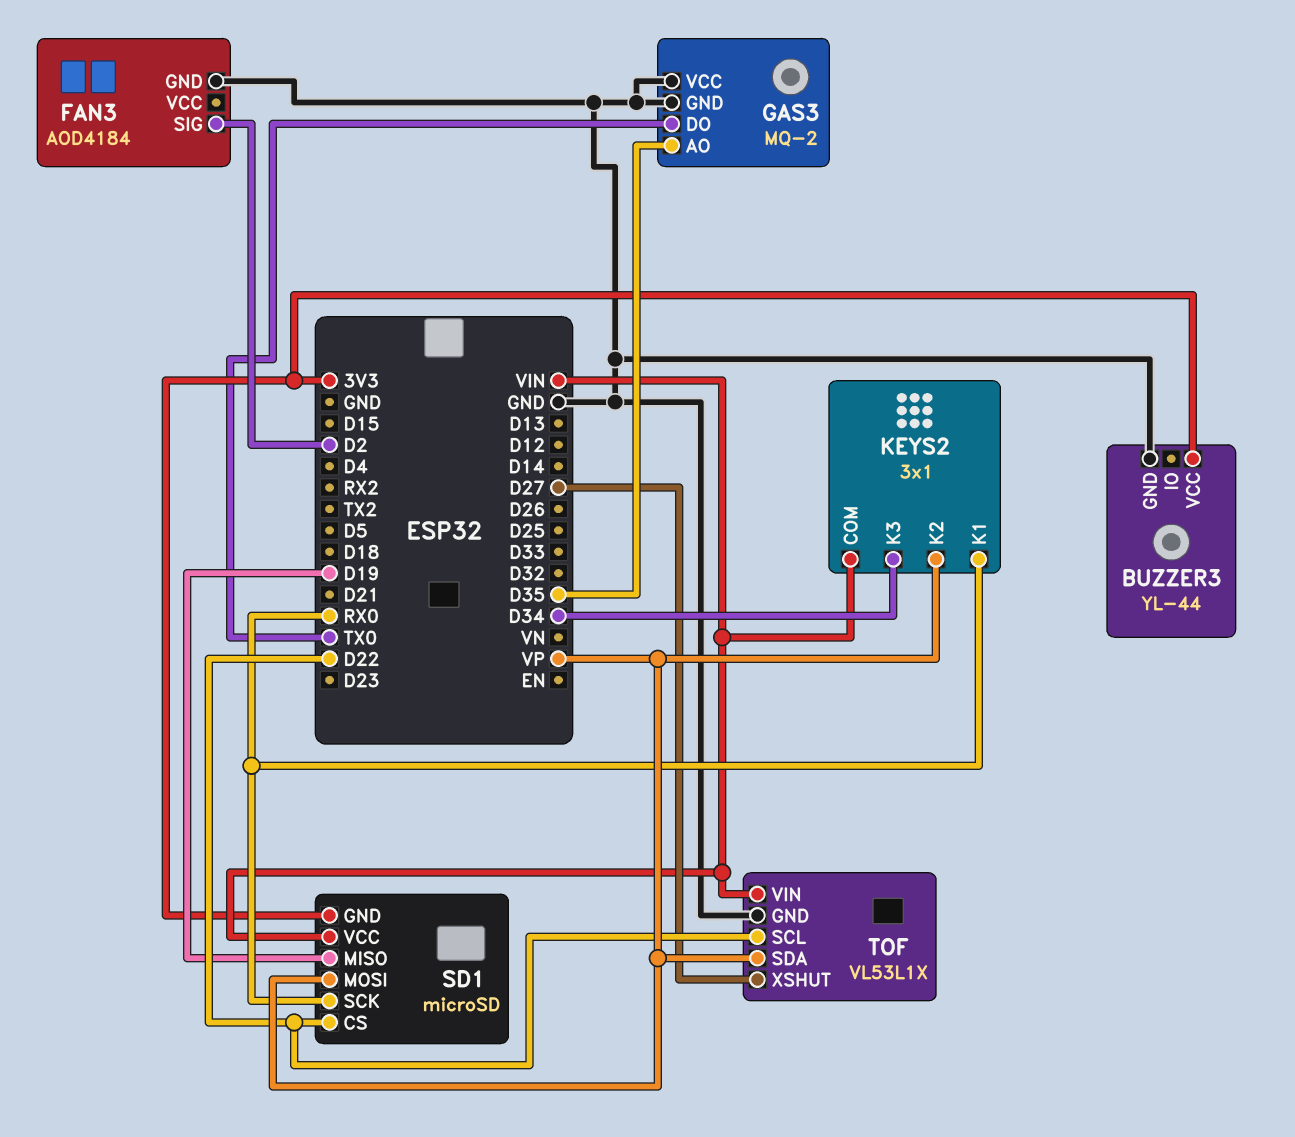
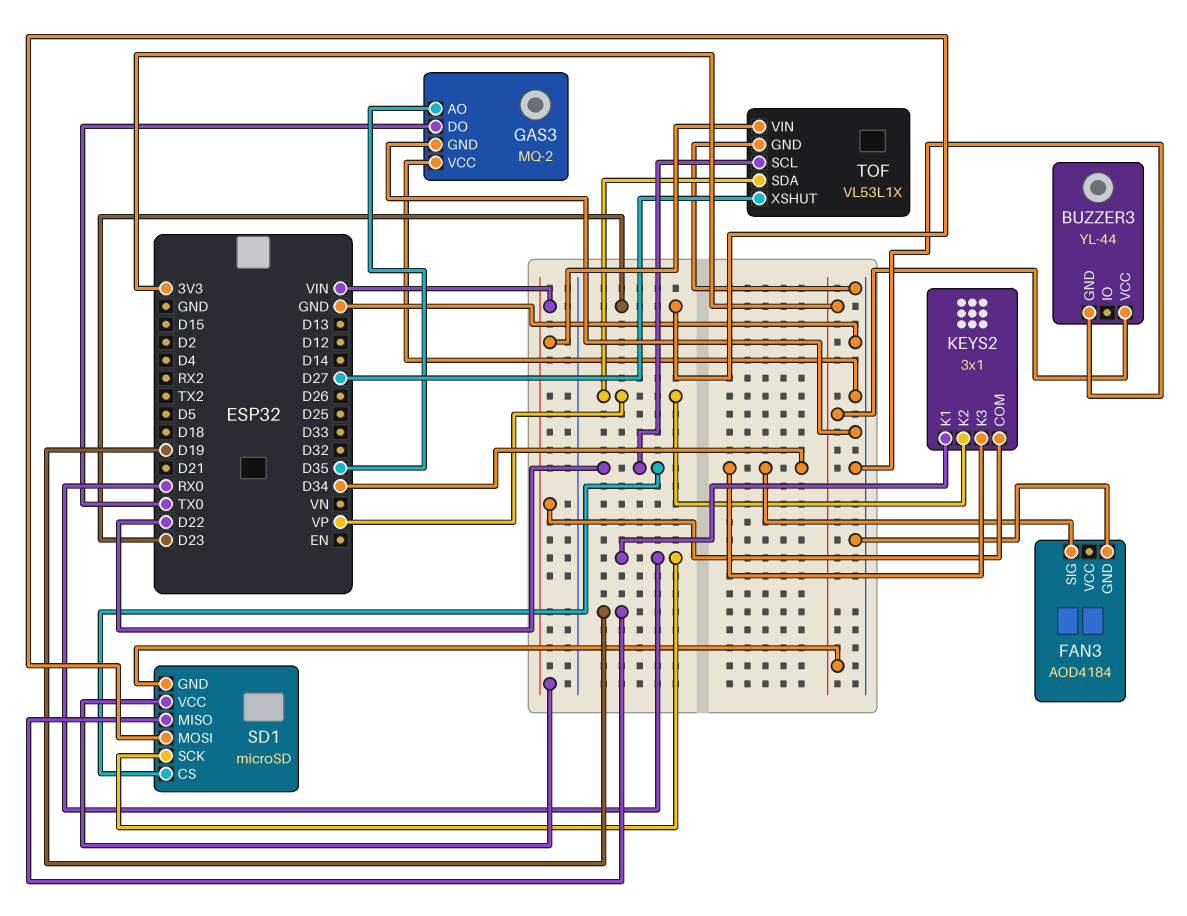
FAN3 pin SIG: D2 -> D34
SD1 pin MOSI: VP -> D23

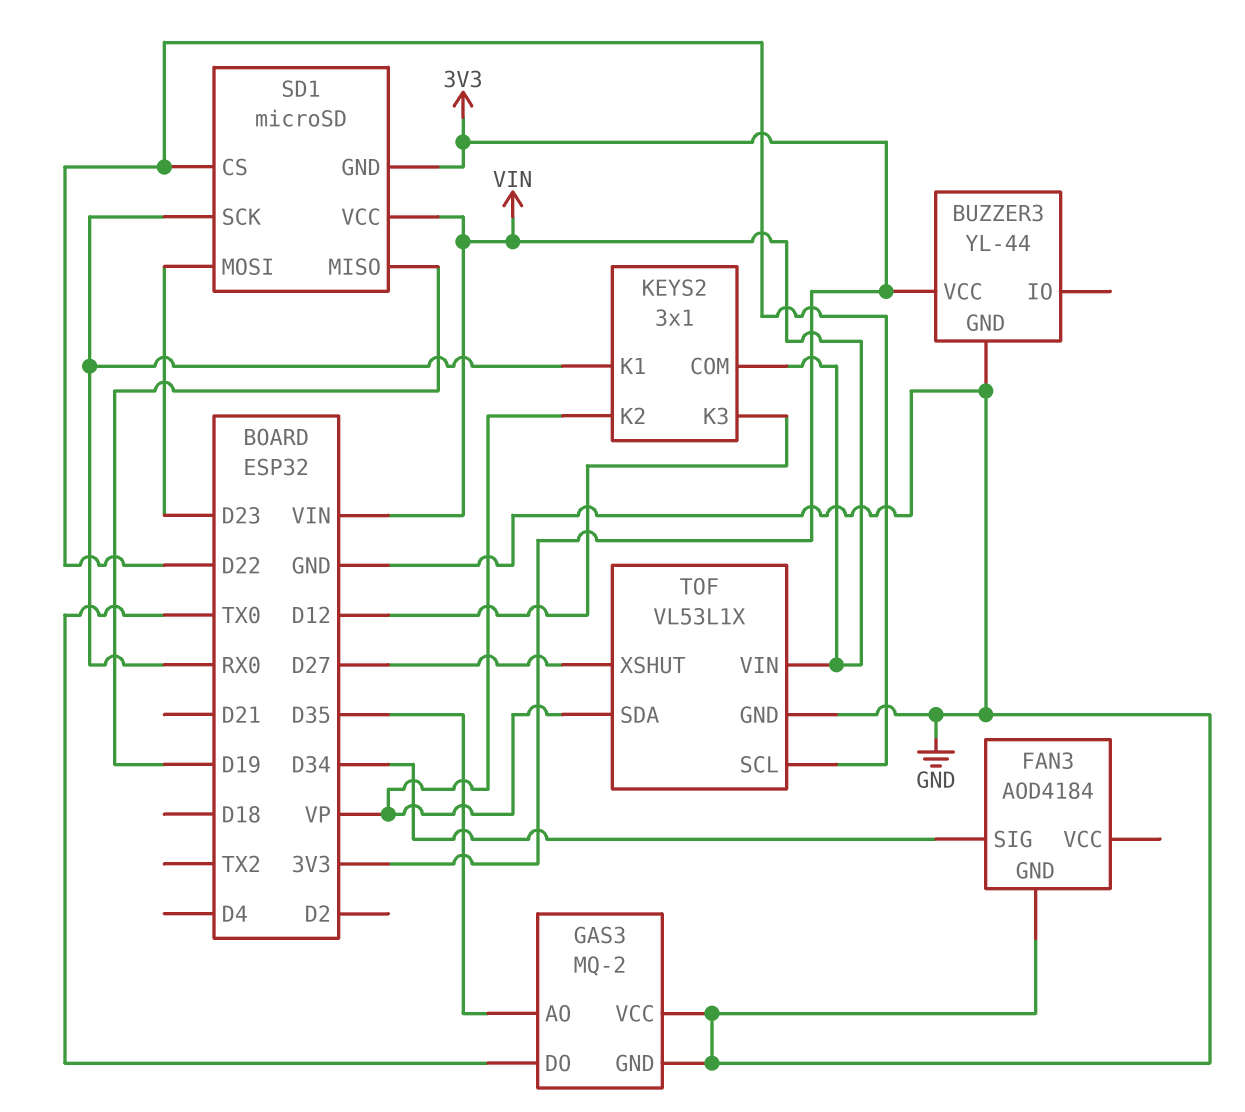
KEYS2 pin K3: D34 -> D12

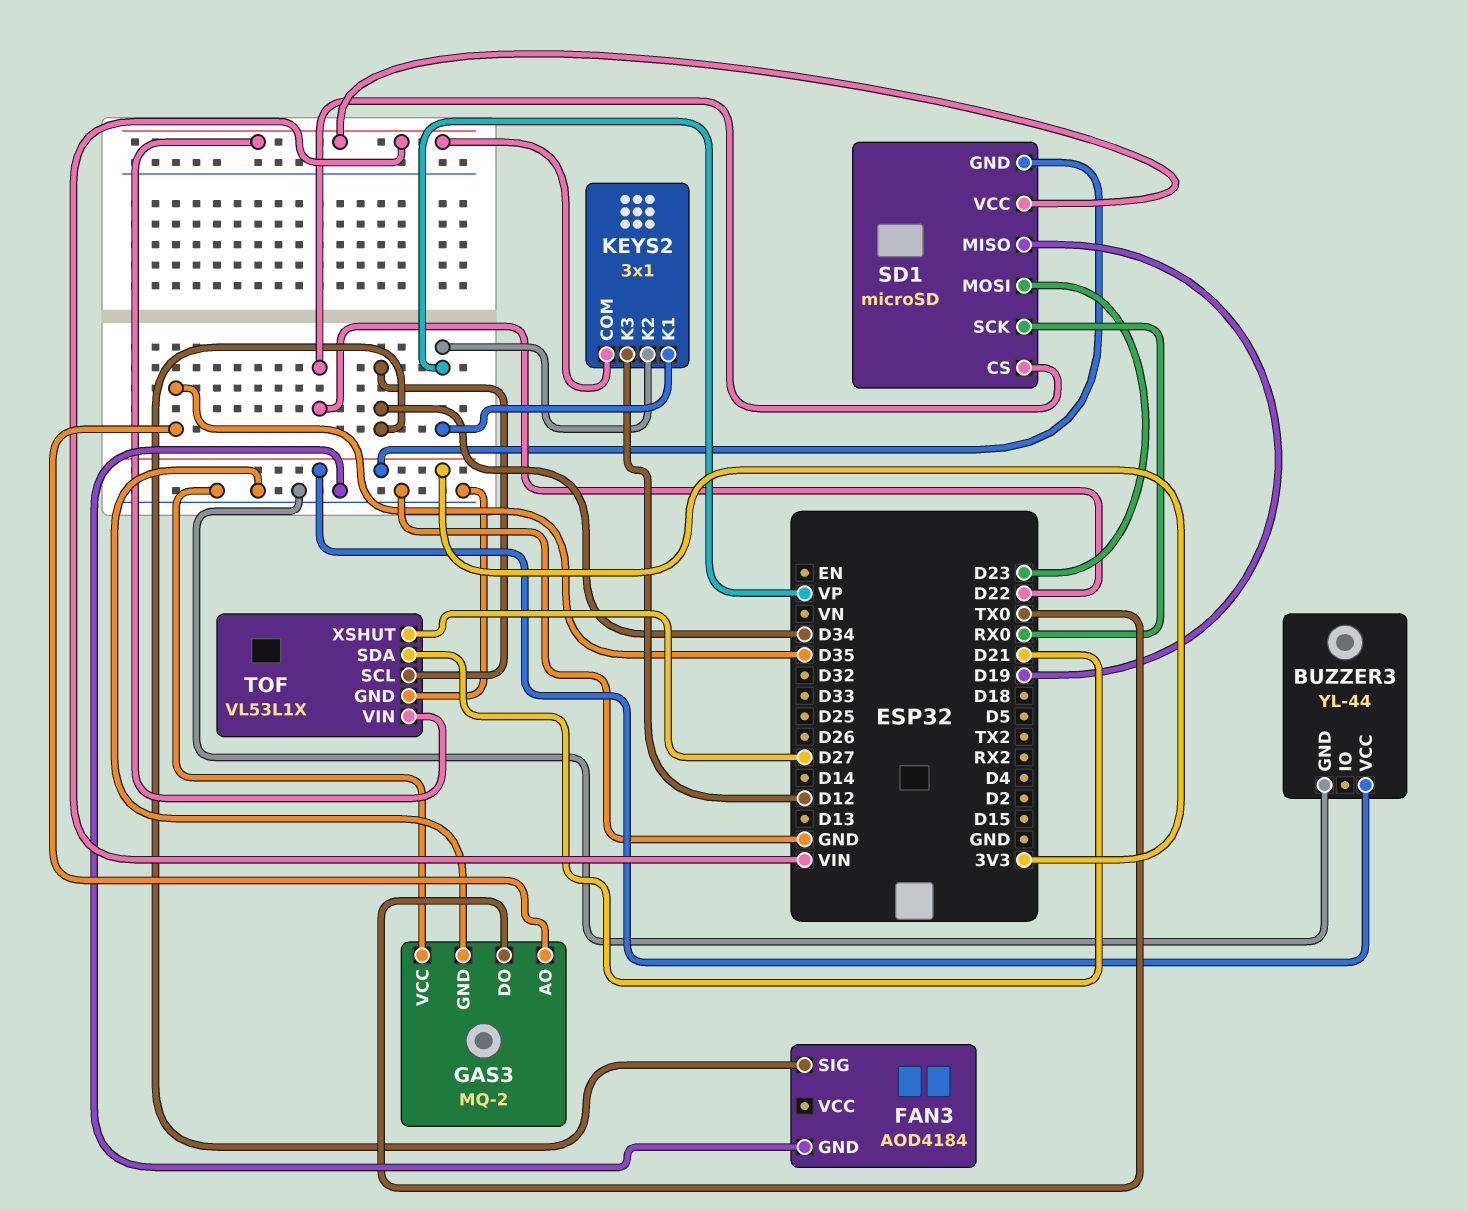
KEYS2 pin K1: RX0 -> VP
TOF pin SCL: D22 -> D34
TOF pin SDA: VP -> D21

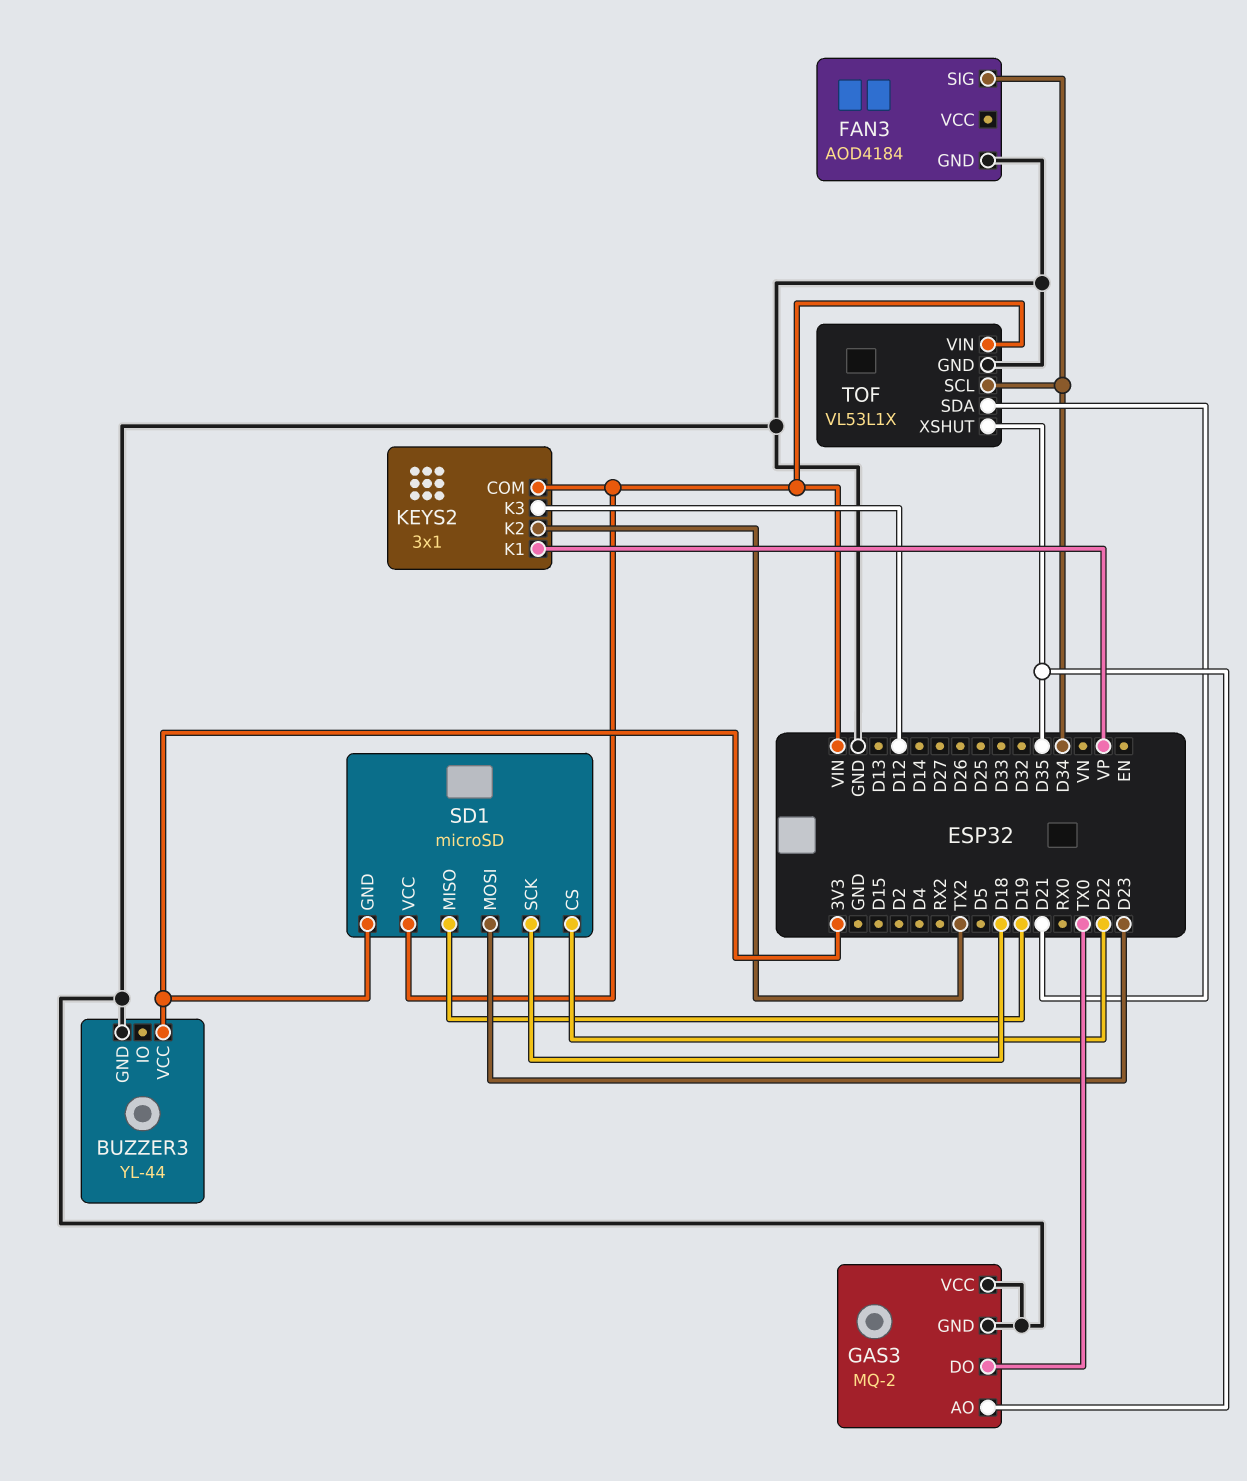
KEYS2 pin K2: VP -> TX2
SD1 pin SCK: RX0 -> D18
TOF pin XSHUT: D27 -> D35

